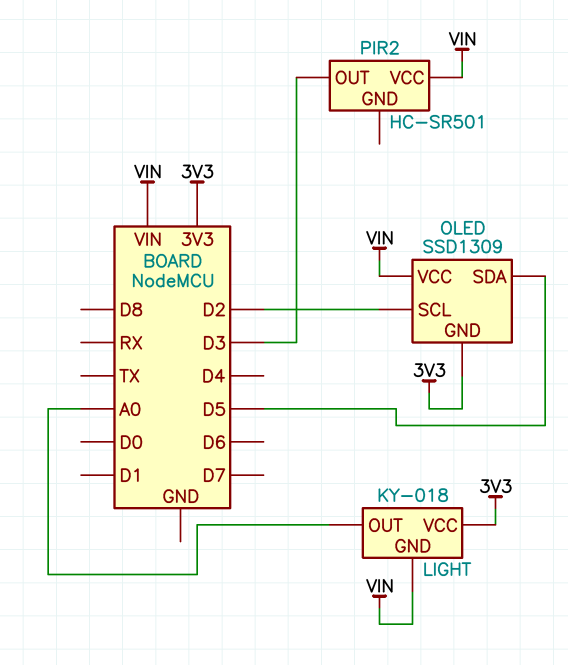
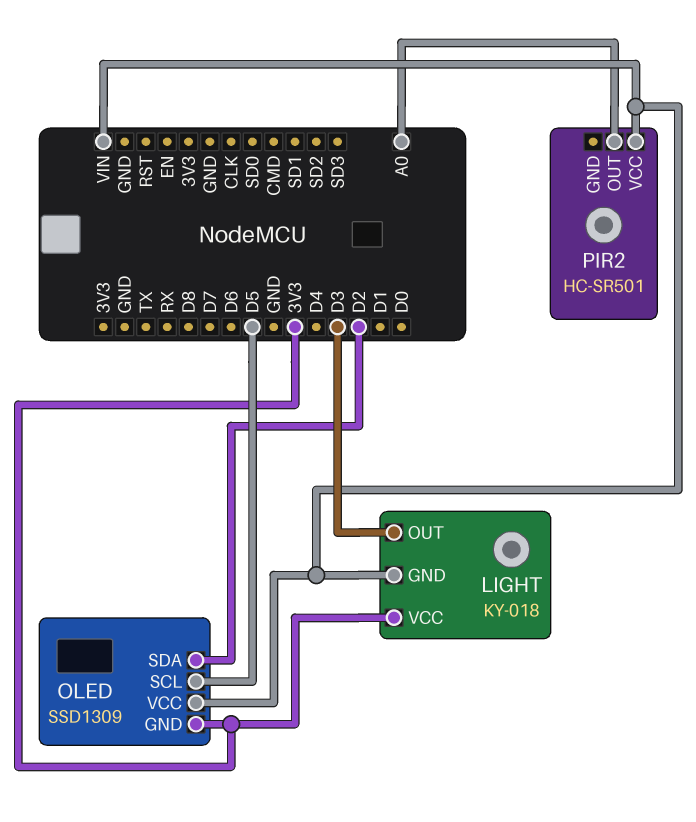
LIGHT pin OUT: A0 -> D3
OLED pin SCL: D2 -> D5
OLED pin SDA: D5 -> D2
PIR2 pin OUT: D3 -> A0

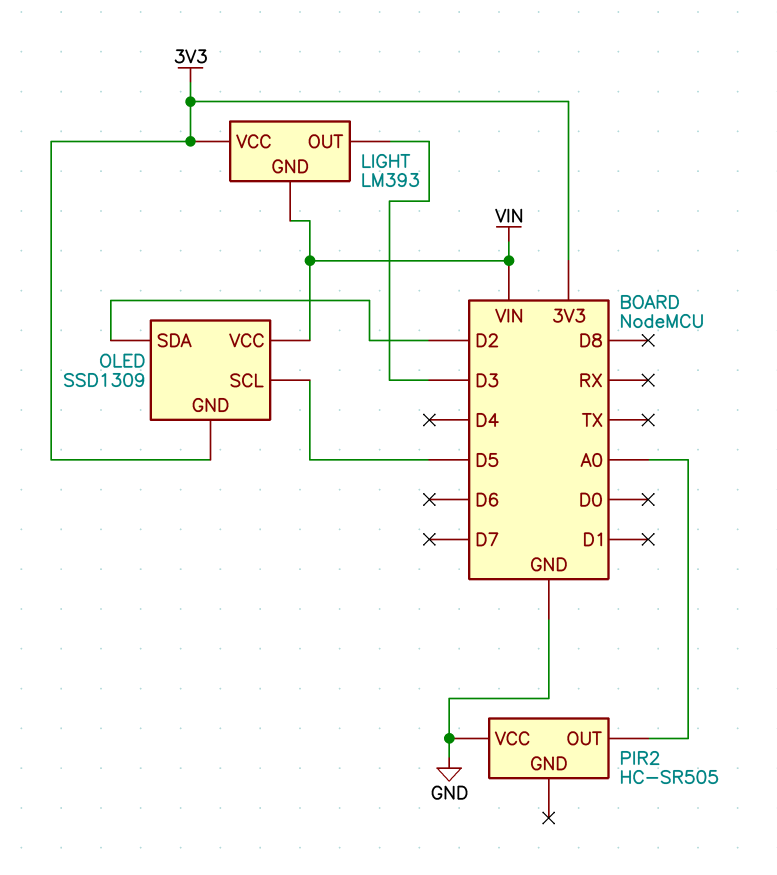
LIGHT: KY-018 -> LM393
PIR2: HC-SR501 -> HC-SR505
PIR2 pin VCC: VIN -> GND

